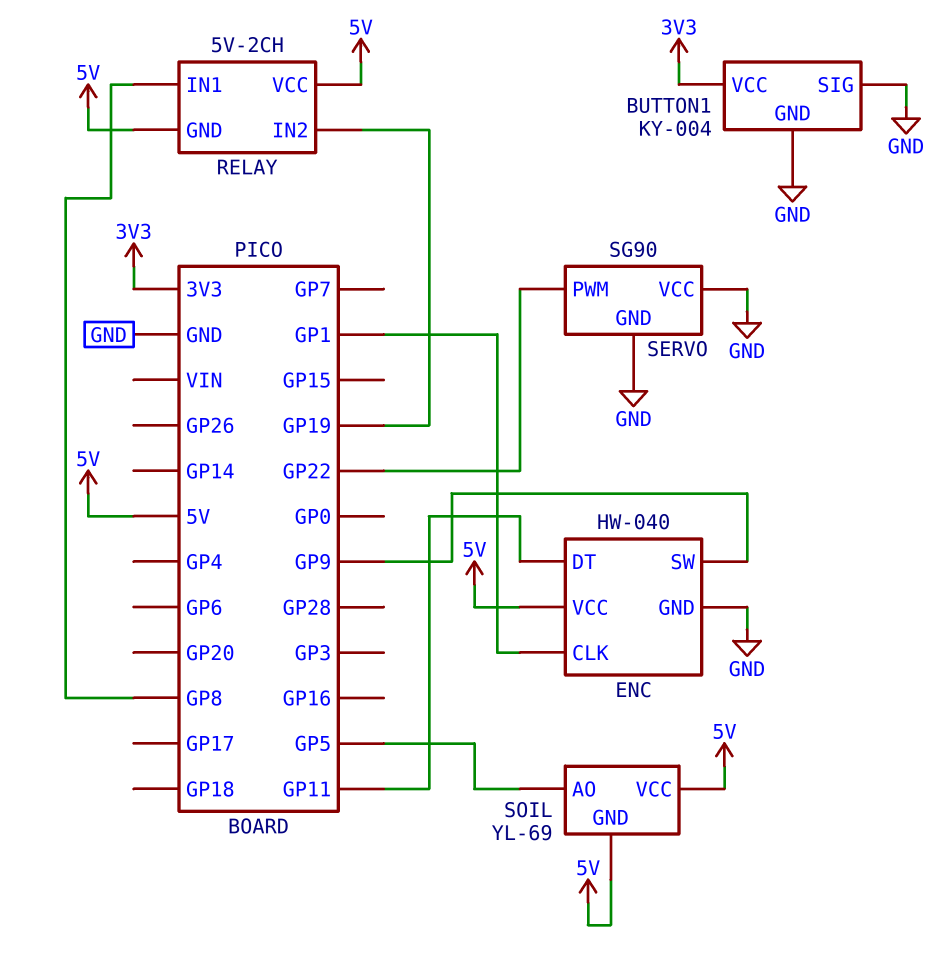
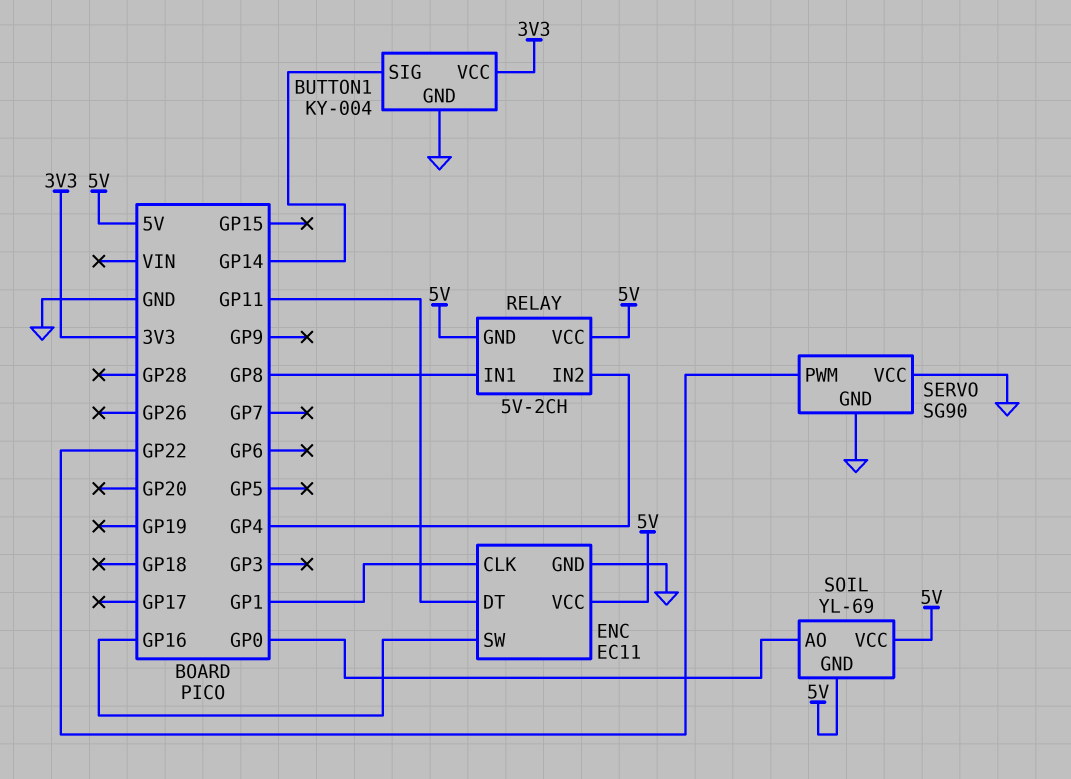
BUTTON1 pin SIG: GND -> GP14
ENC: HW-040 -> EC11
ENC pin SW: GP9 -> GP16
RELAY pin IN2: GP19 -> GP4
SOIL pin AO: GP5 -> GP0

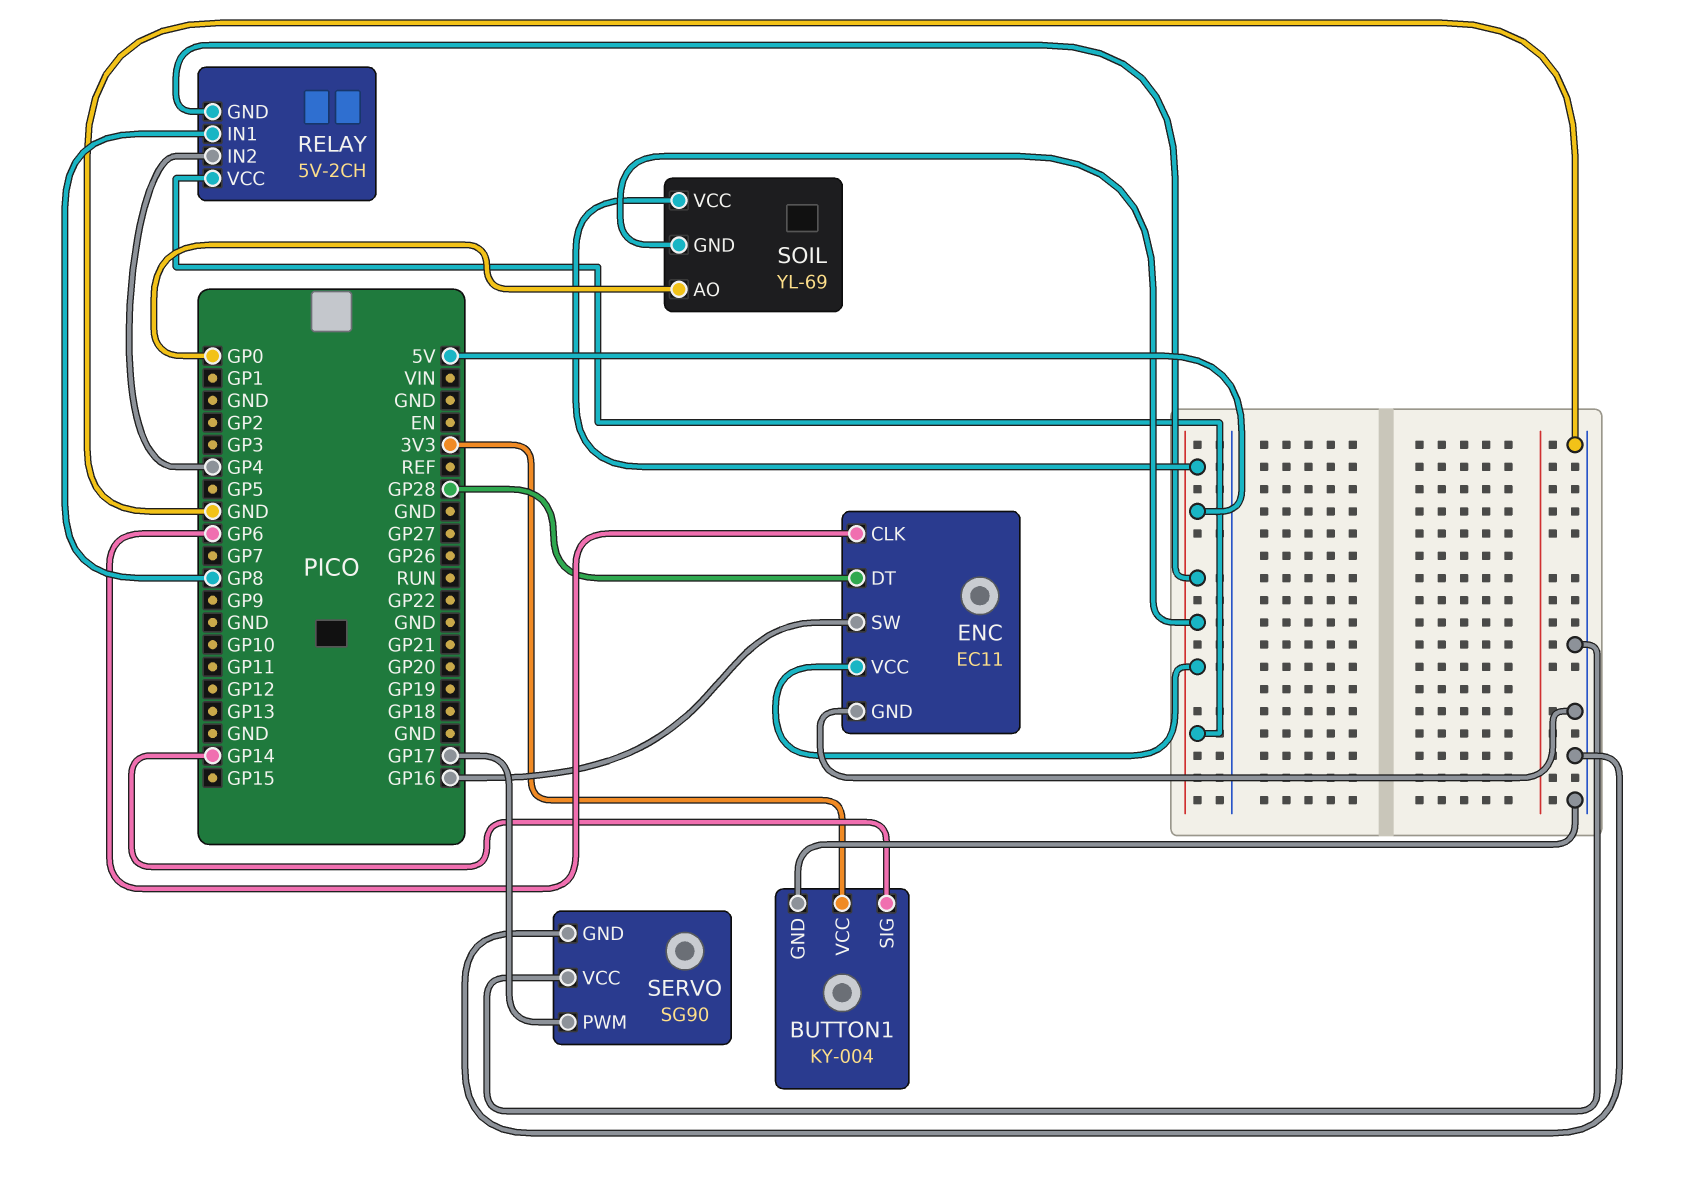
ENC pin CLK: GP1 -> GP6
ENC pin DT: GP11 -> GP28
SERVO pin PWM: GP22 -> GP17

